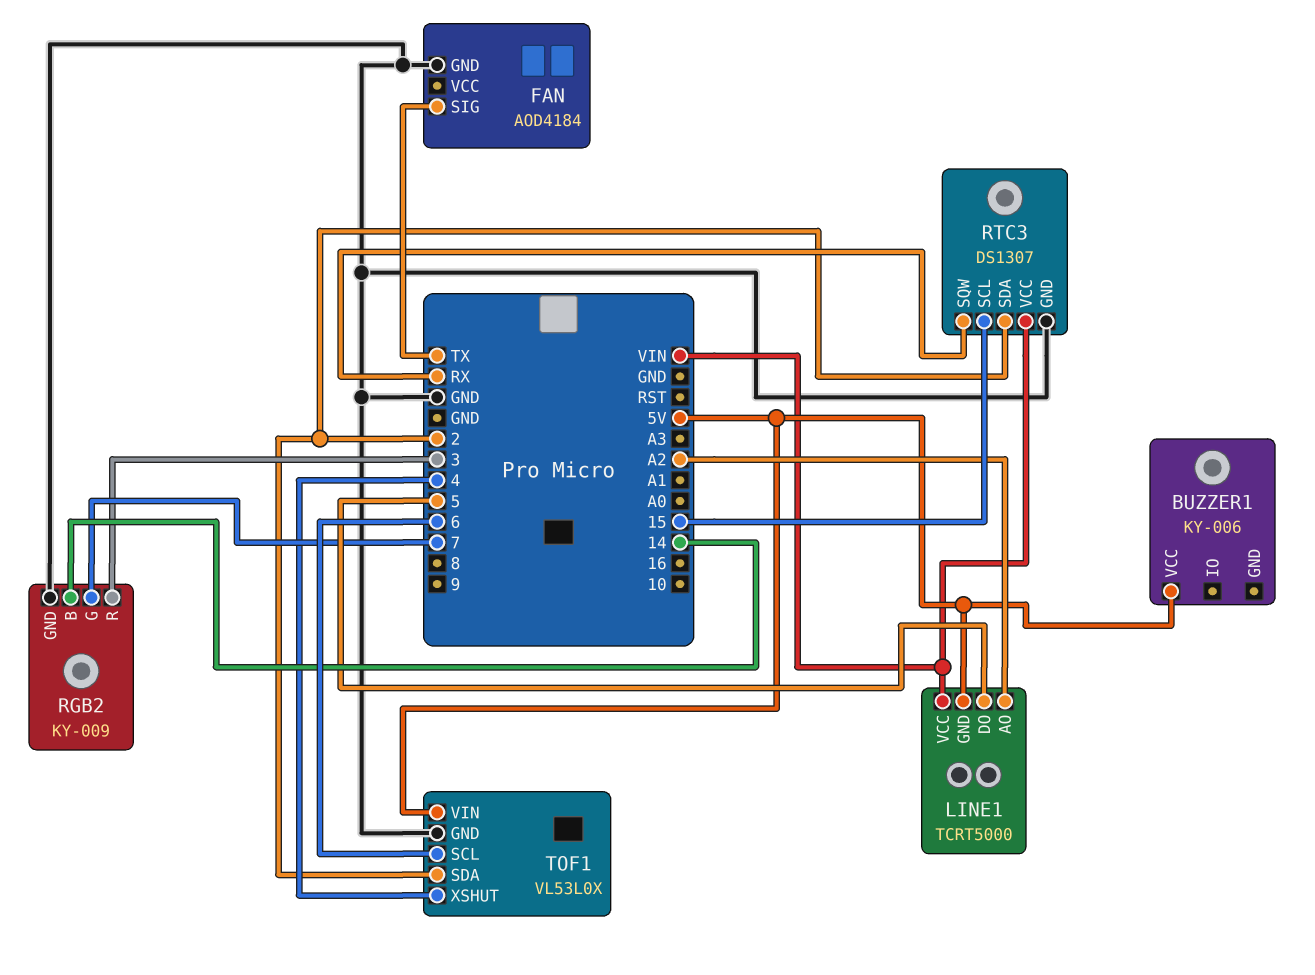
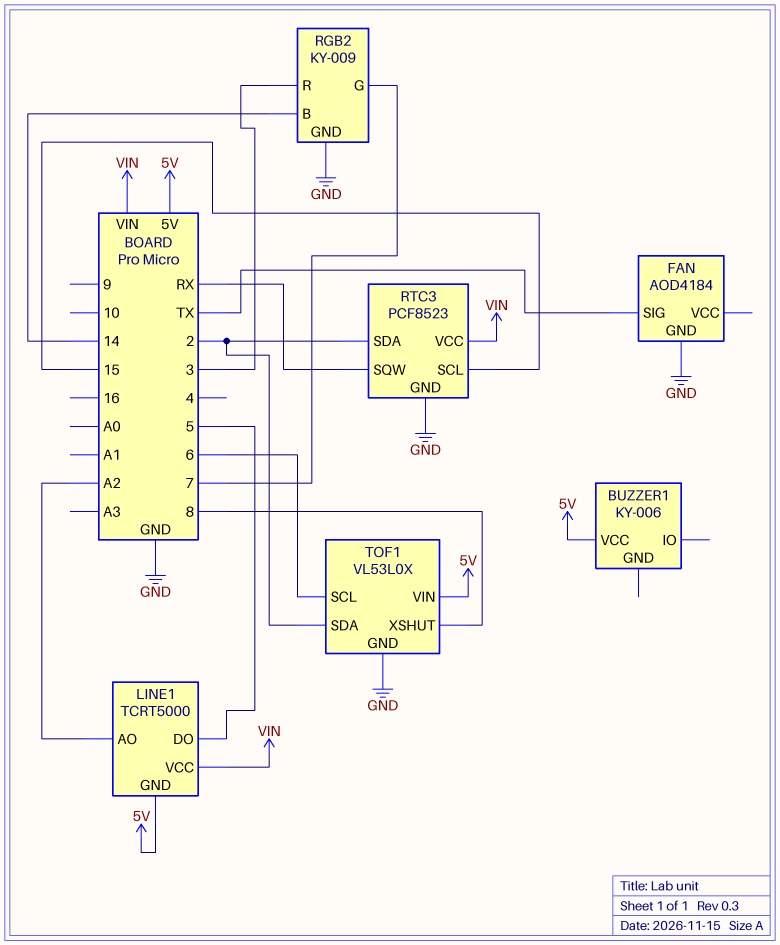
RTC3: DS1307 -> PCF8523
TOF1 pin XSHUT: 4 -> 8

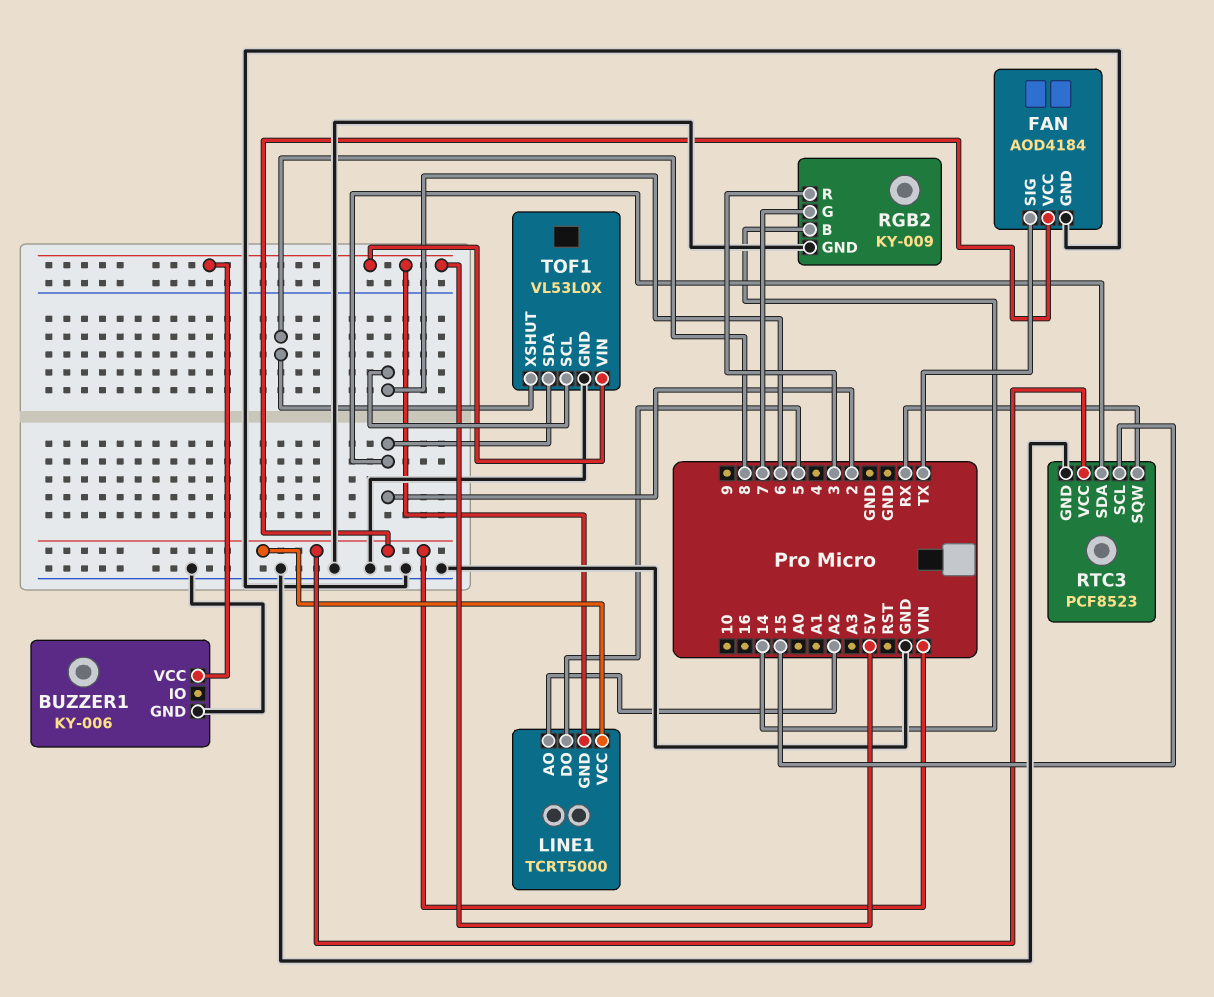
BUZZER1 pin GND: none -> GND
FAN pin VCC: none -> VIN

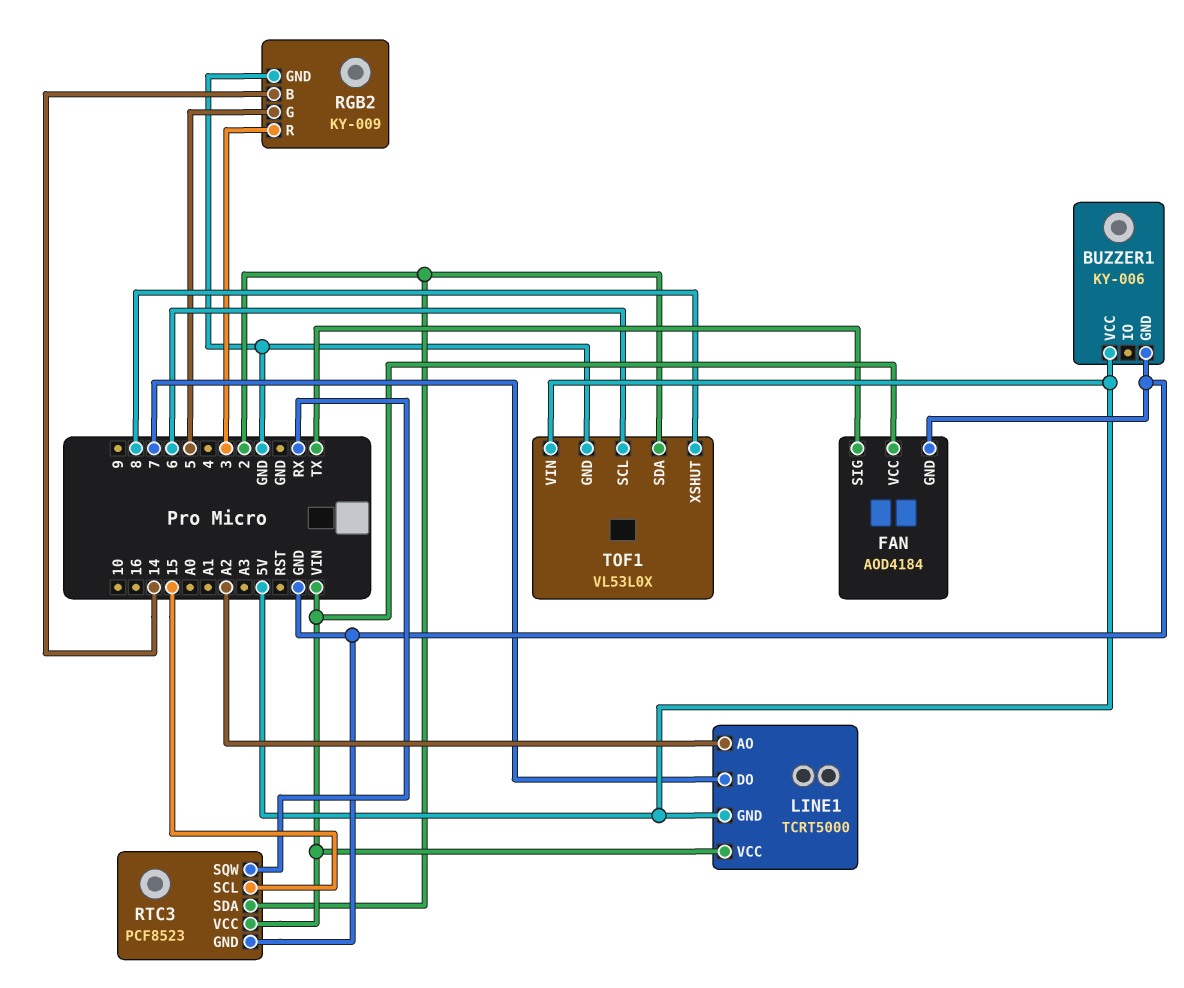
LINE1 pin DO: 5 -> 7
RGB2 pin G: 7 -> 5

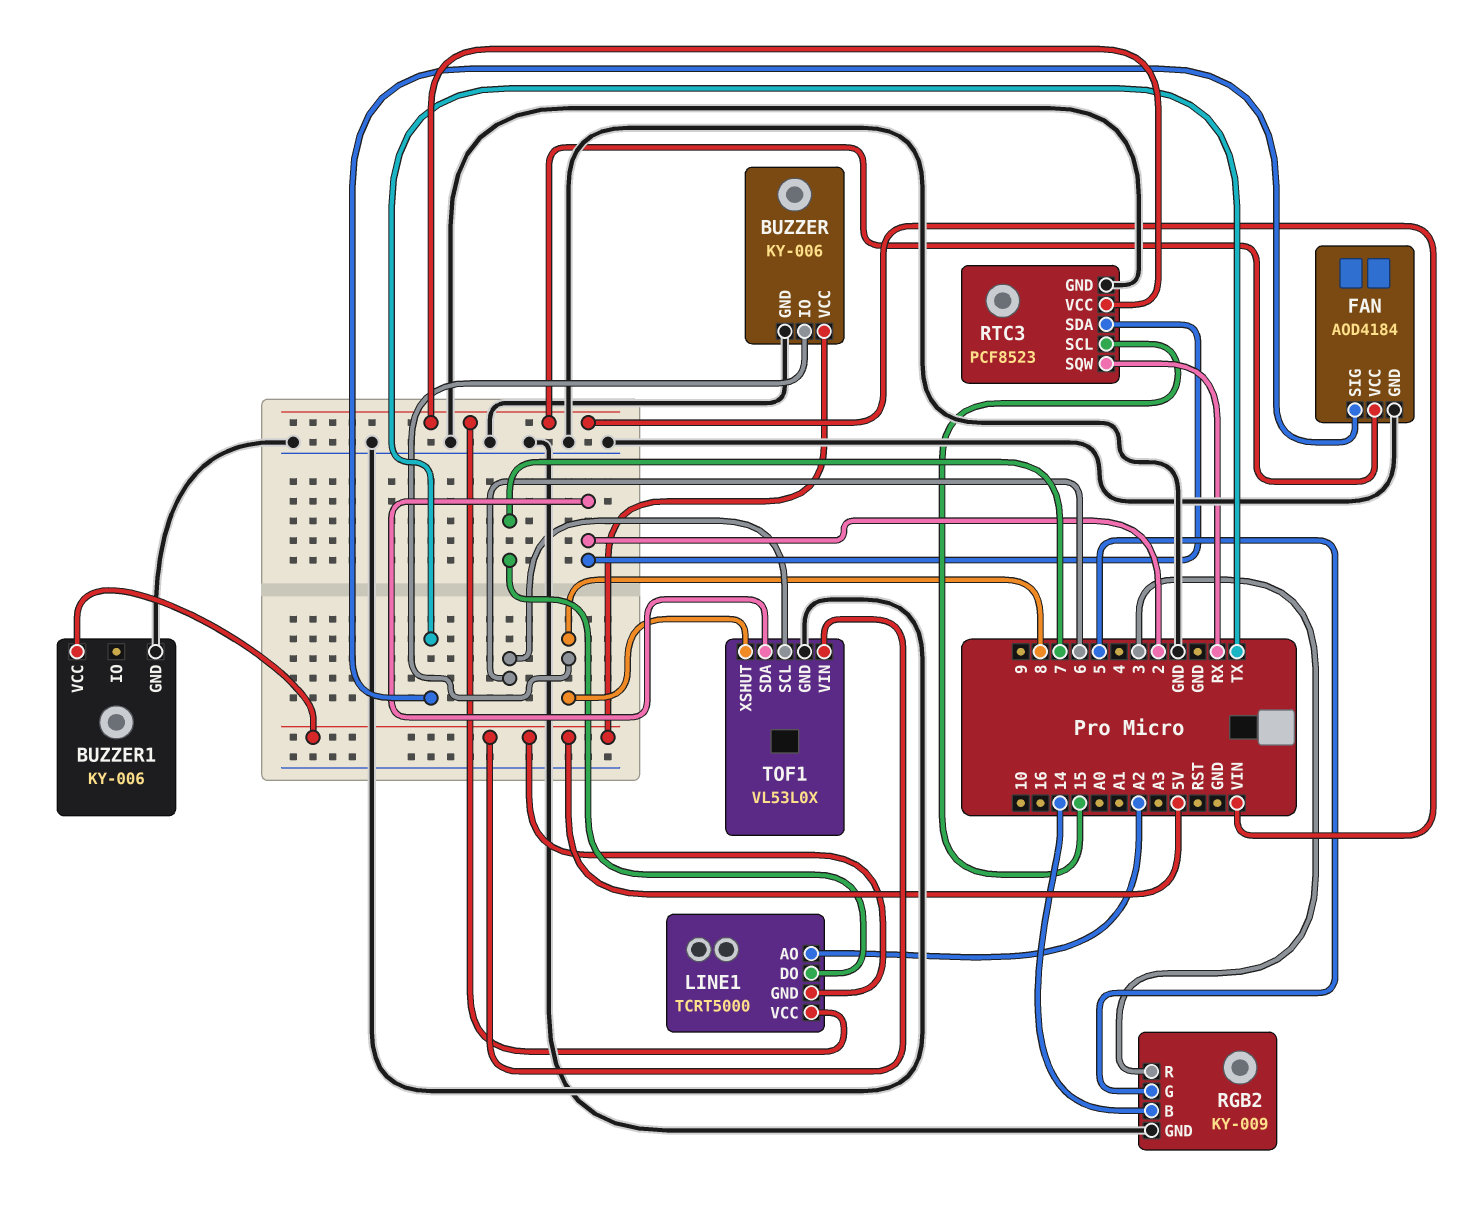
BUZZER: none -> KY-006
BUZZER pin GND: none -> GND
BUZZER pin IO: none -> 8
BUZZER pin VCC: none -> 5V

